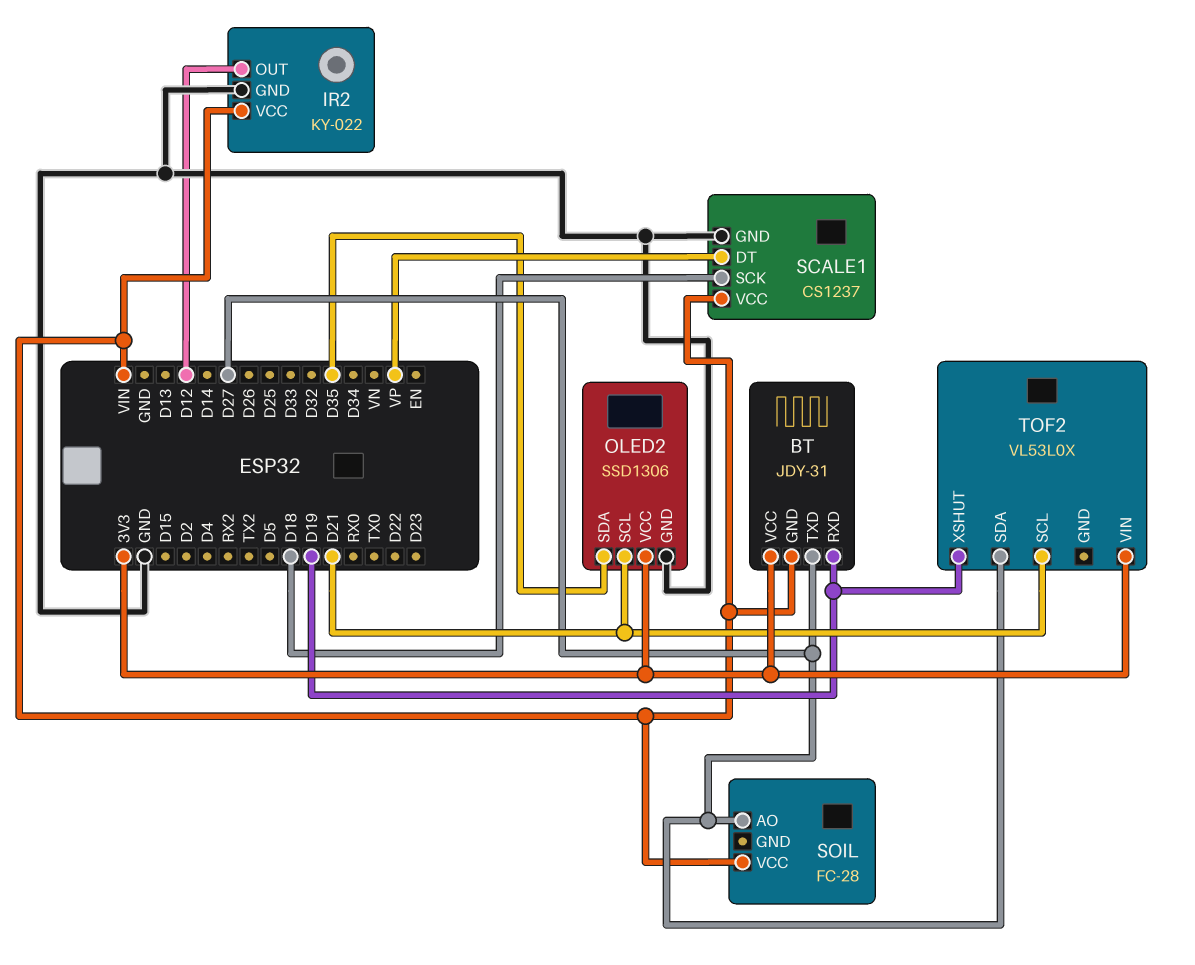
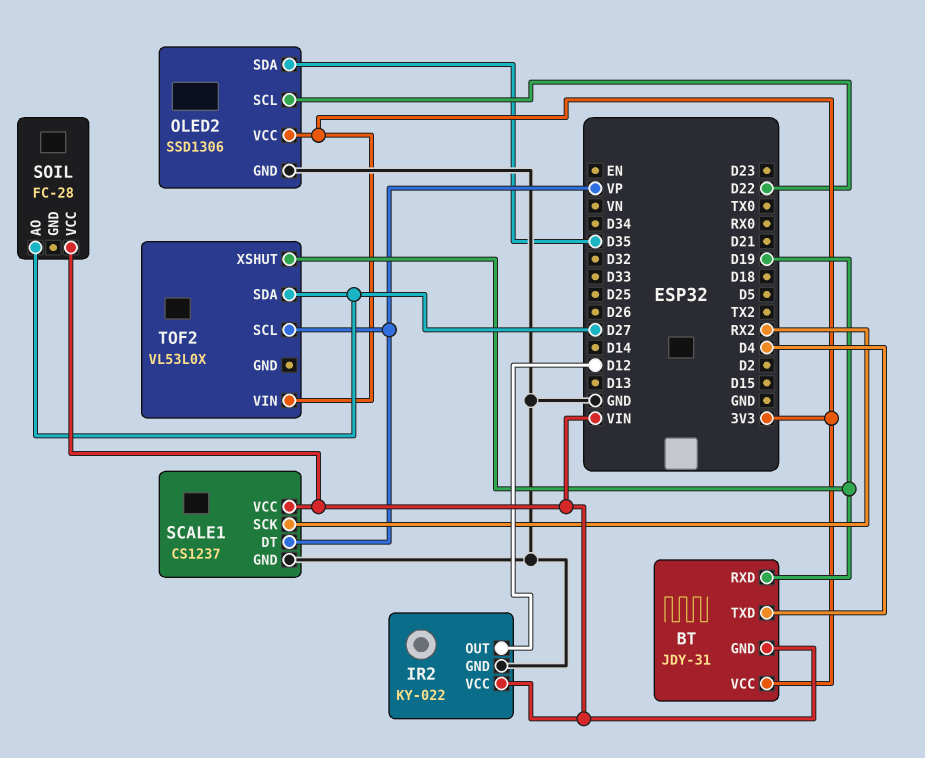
BT pin TXD: D27 -> D4
OLED2 pin SCL: D21 -> D22
SCALE1 pin SCK: D18 -> RX2
TOF2 pin SCL: D21 -> VP

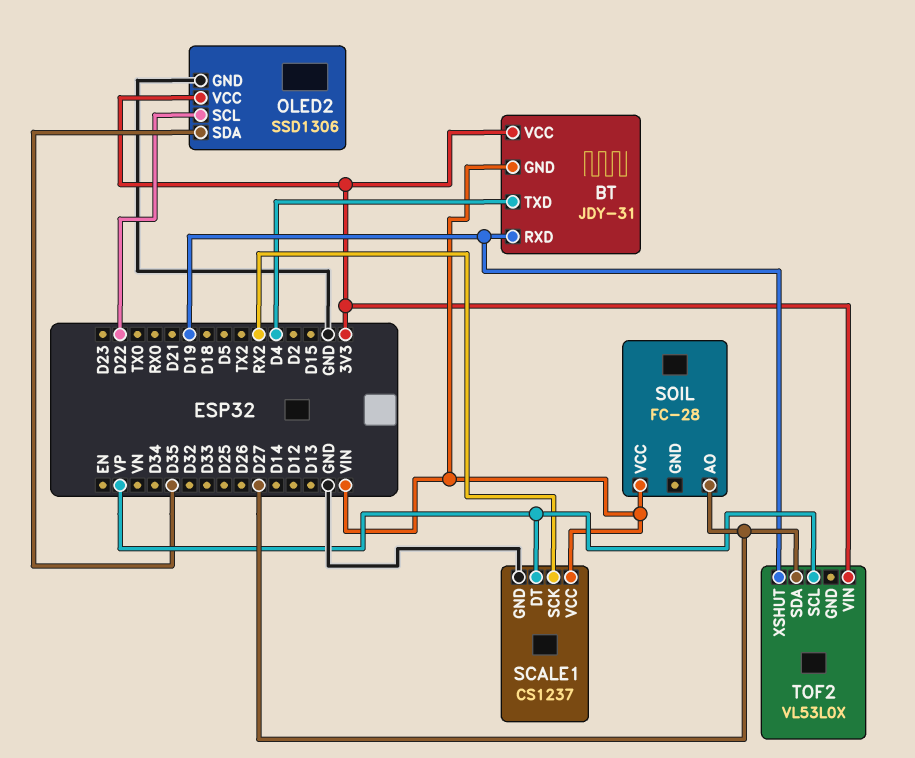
IR2: KY-022 -> none
IR2 pin GND: GND -> none
IR2 pin OUT: D12 -> none
IR2 pin VCC: VIN -> none

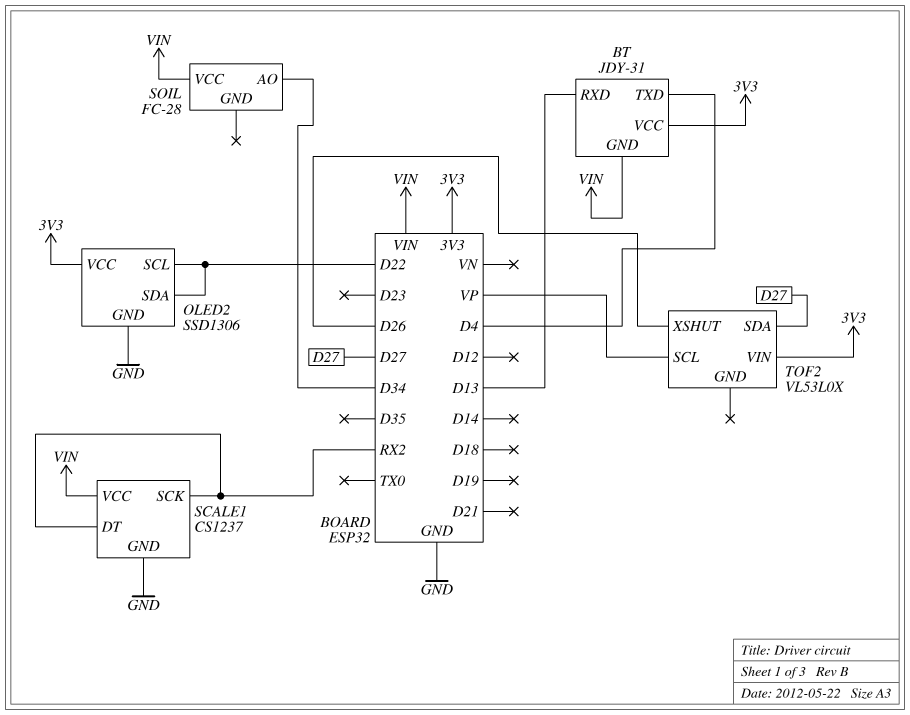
BT pin RXD: D19 -> D13
OLED2 pin SDA: D35 -> D22
SCALE1 pin DT: VP -> RX2
SOIL pin AO: D27 -> D34
TOF2 pin XSHUT: D19 -> D26

